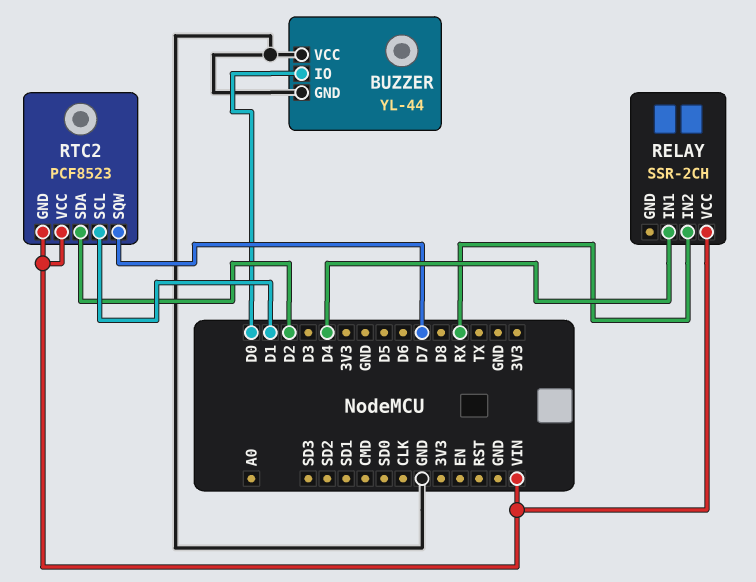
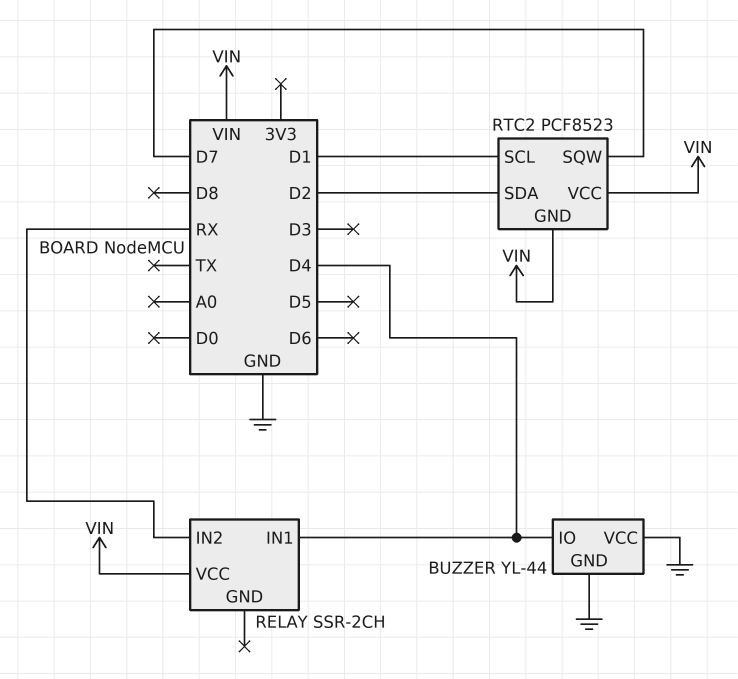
BUZZER pin IO: D0 -> D4

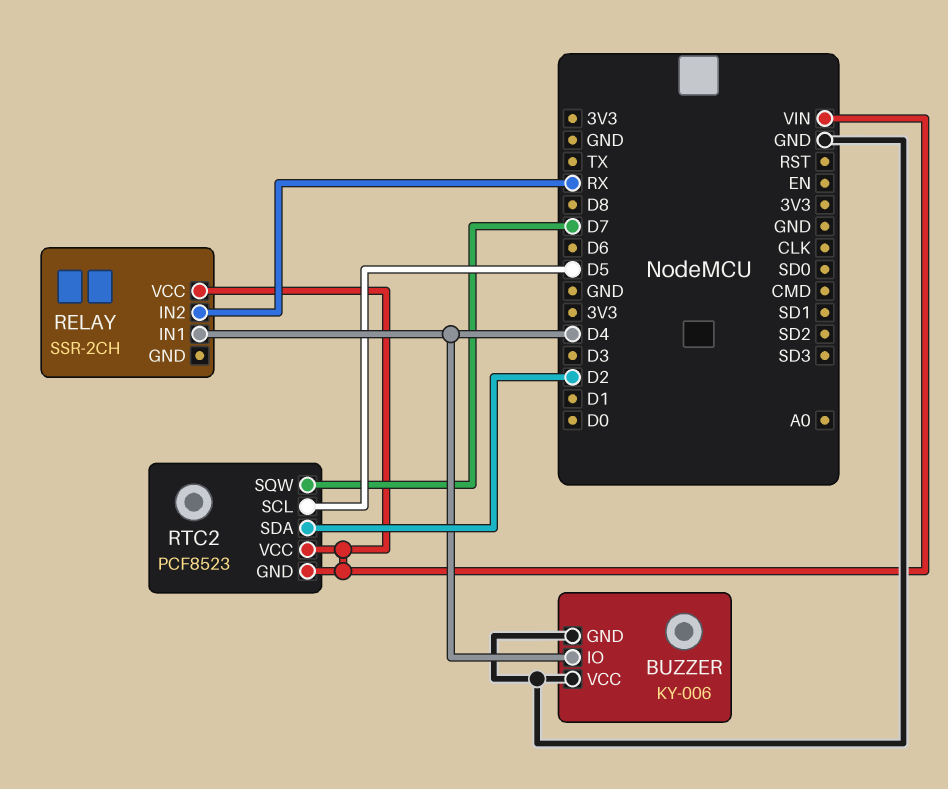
BUZZER: YL-44 -> KY-006
RTC2 pin SCL: D1 -> D5

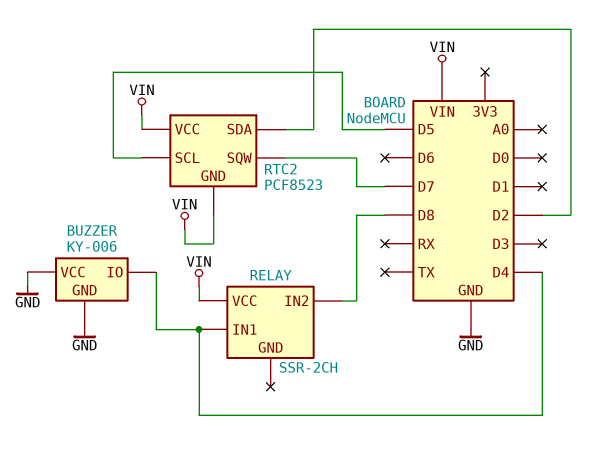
RELAY pin IN2: RX -> D8

